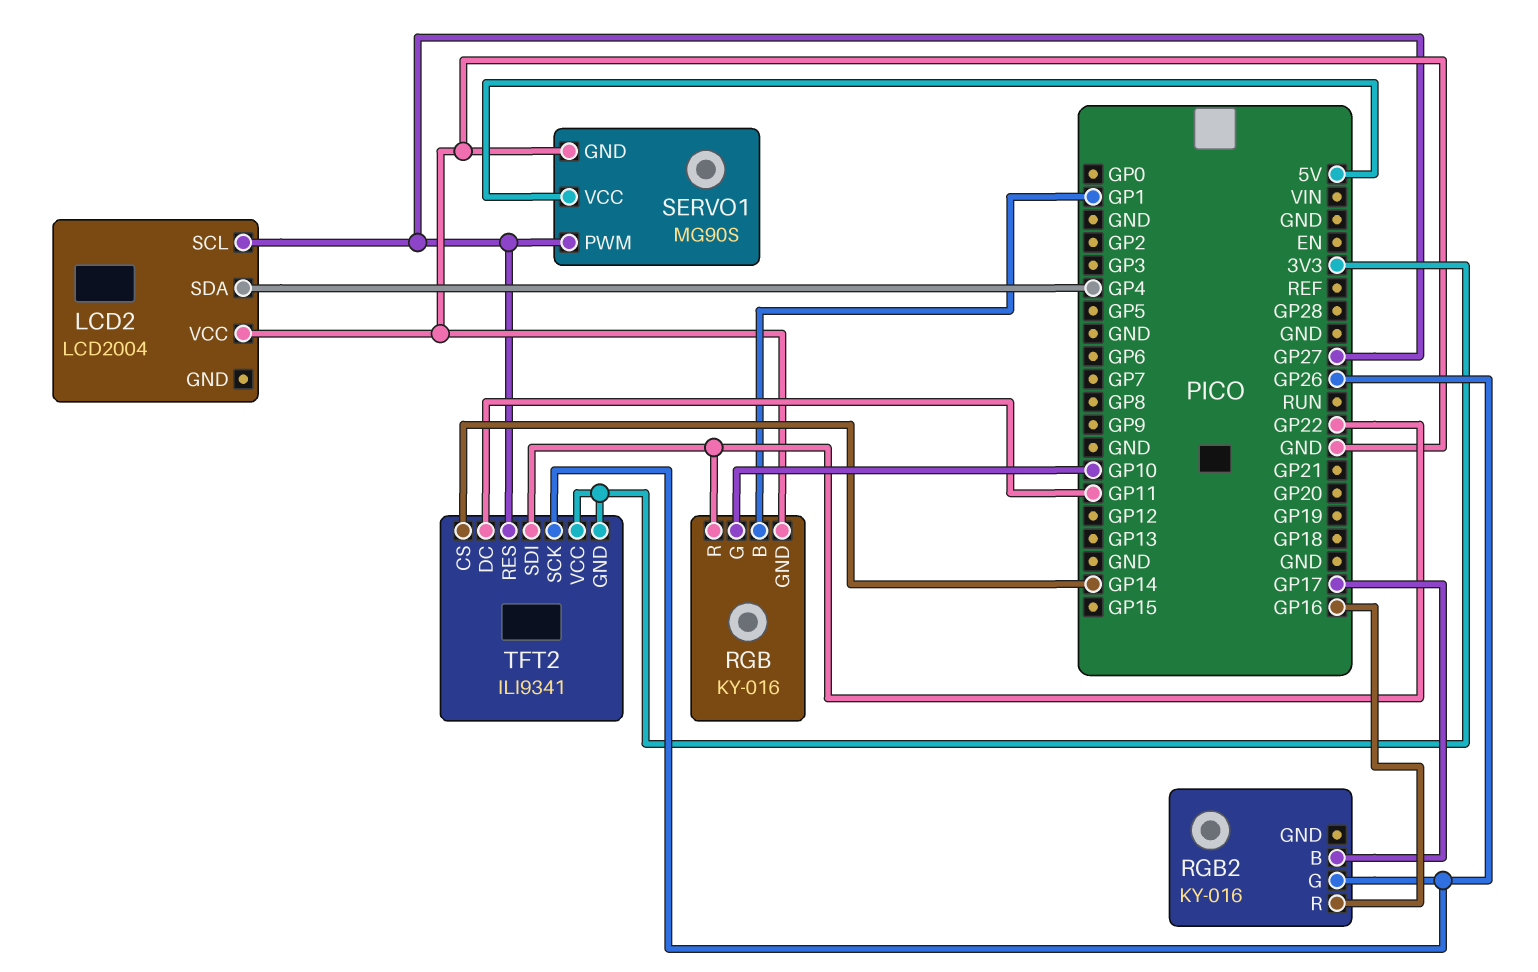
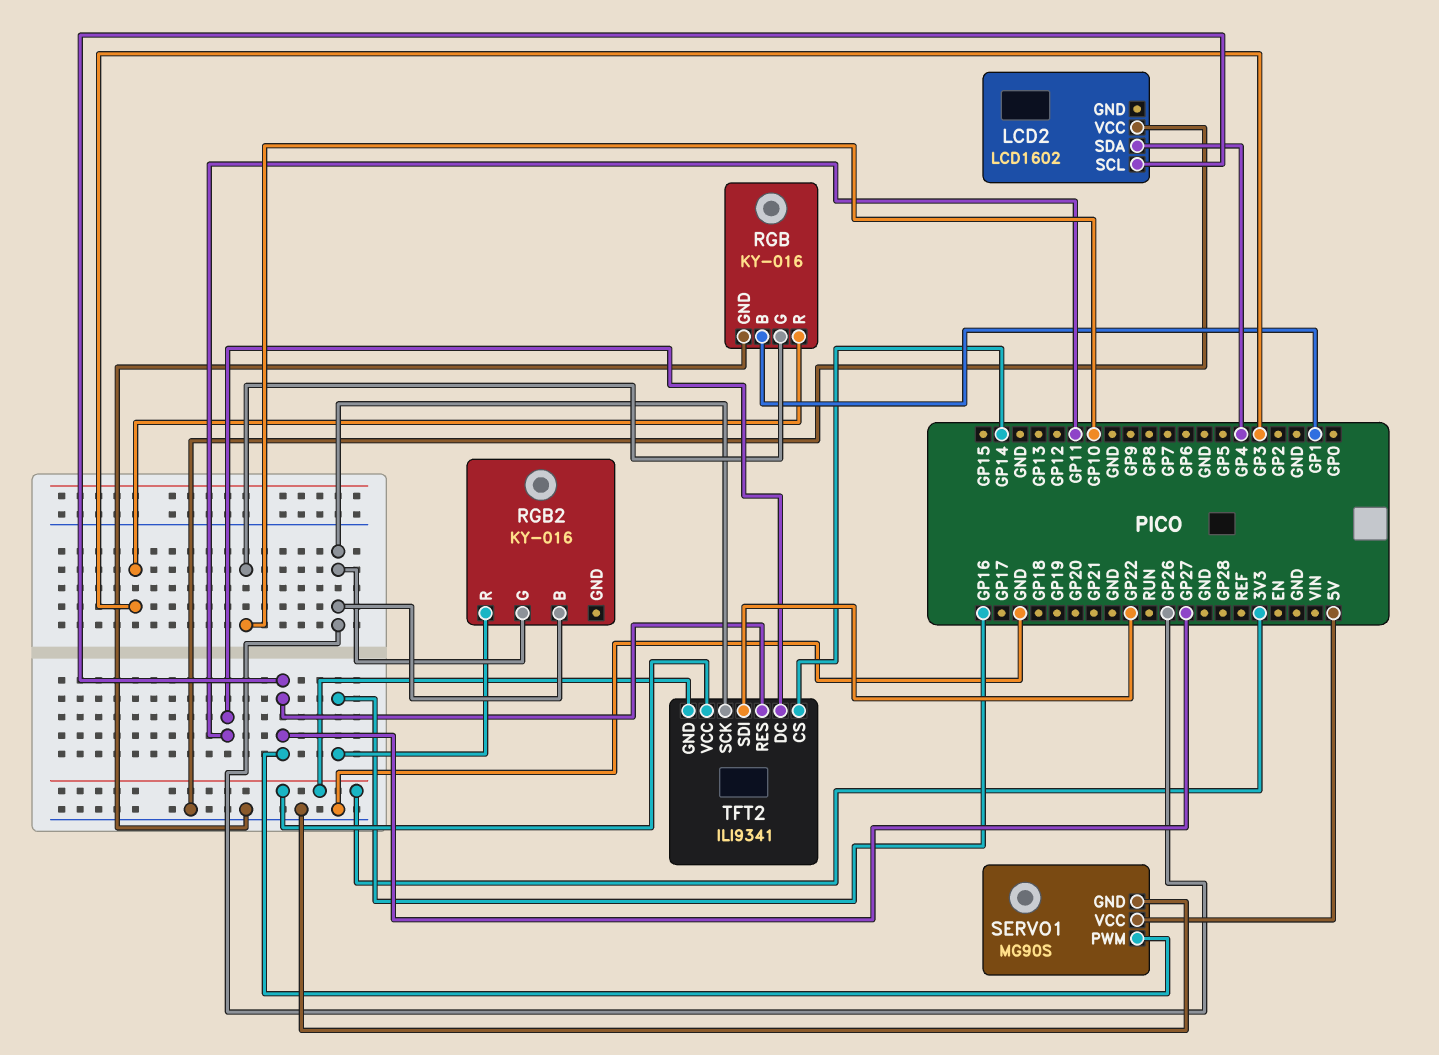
LCD2: LCD2004 -> LCD1602
RGB pin R: GP22 -> GP3
RGB2 pin B: GP17 -> GP26

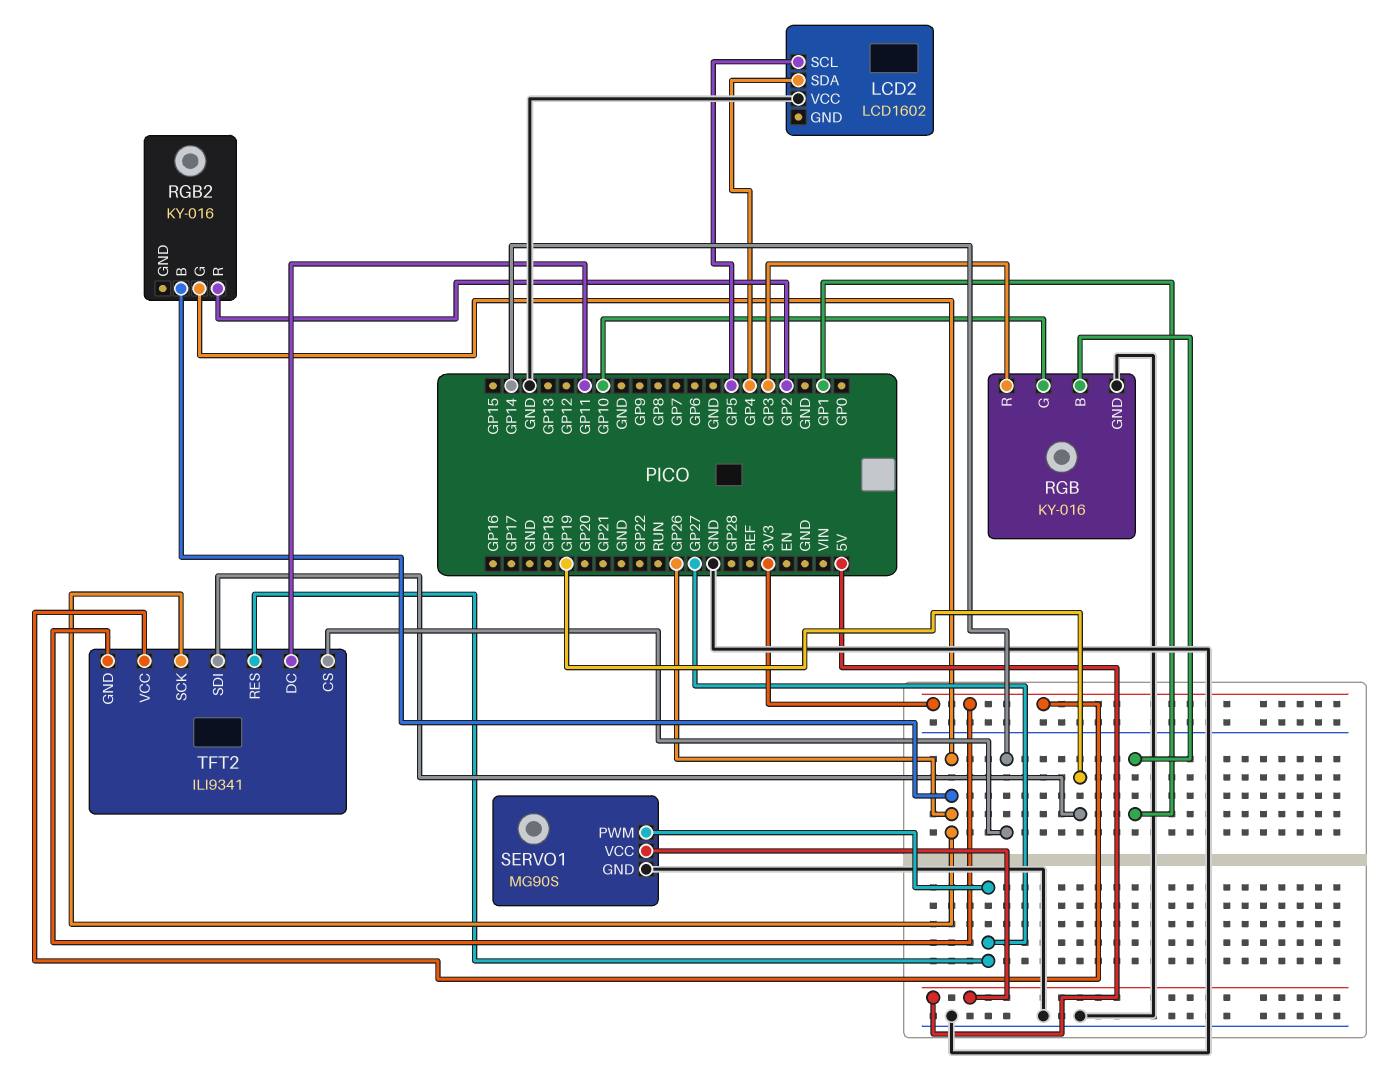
LCD2 pin SCL: GP27 -> GP5
RGB2 pin R: GP16 -> GP2
TFT2 pin SDI: GP22 -> GP19

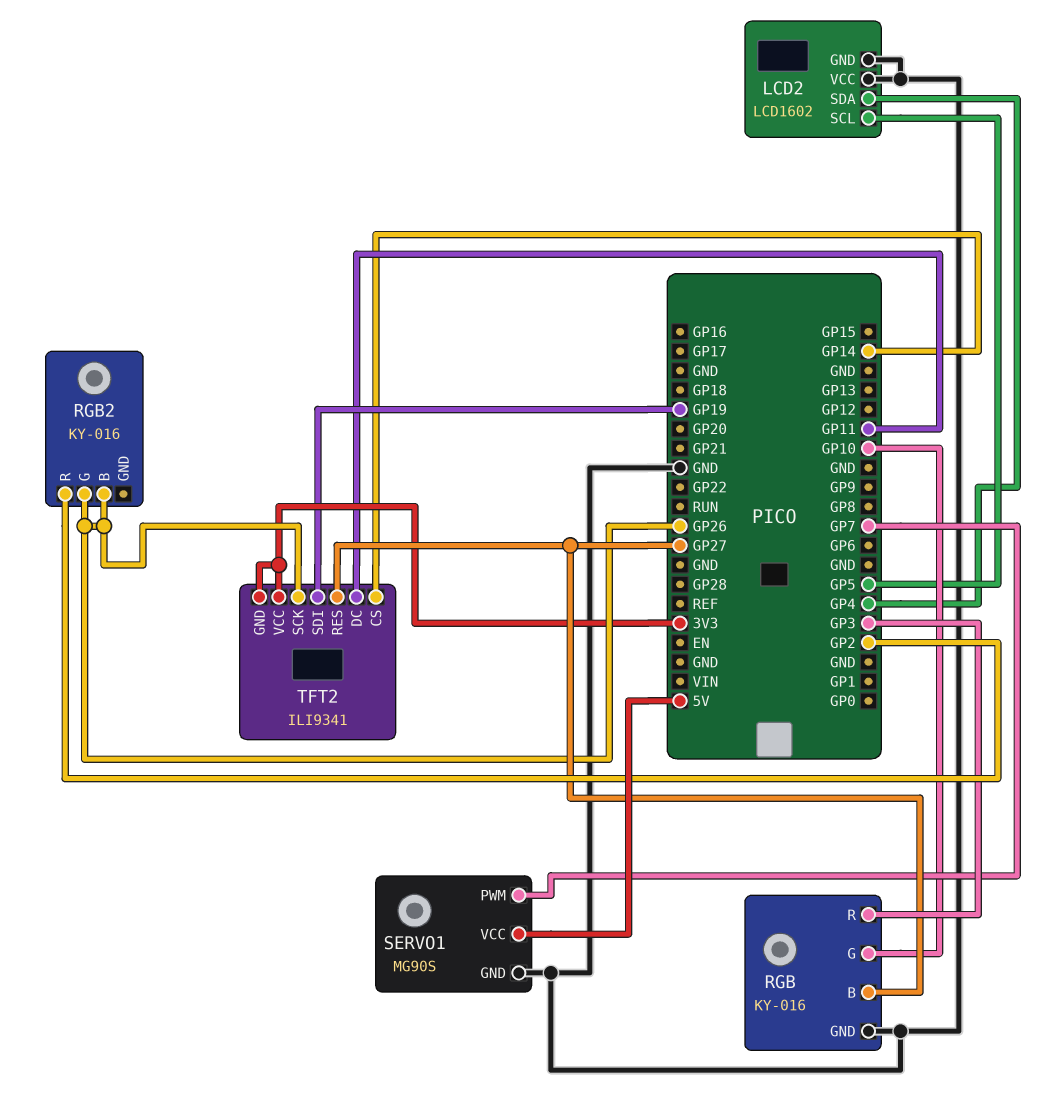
LCD2 pin GND: none -> GND
RGB pin B: GP1 -> GP27
SERVO1 pin PWM: GP27 -> GP7

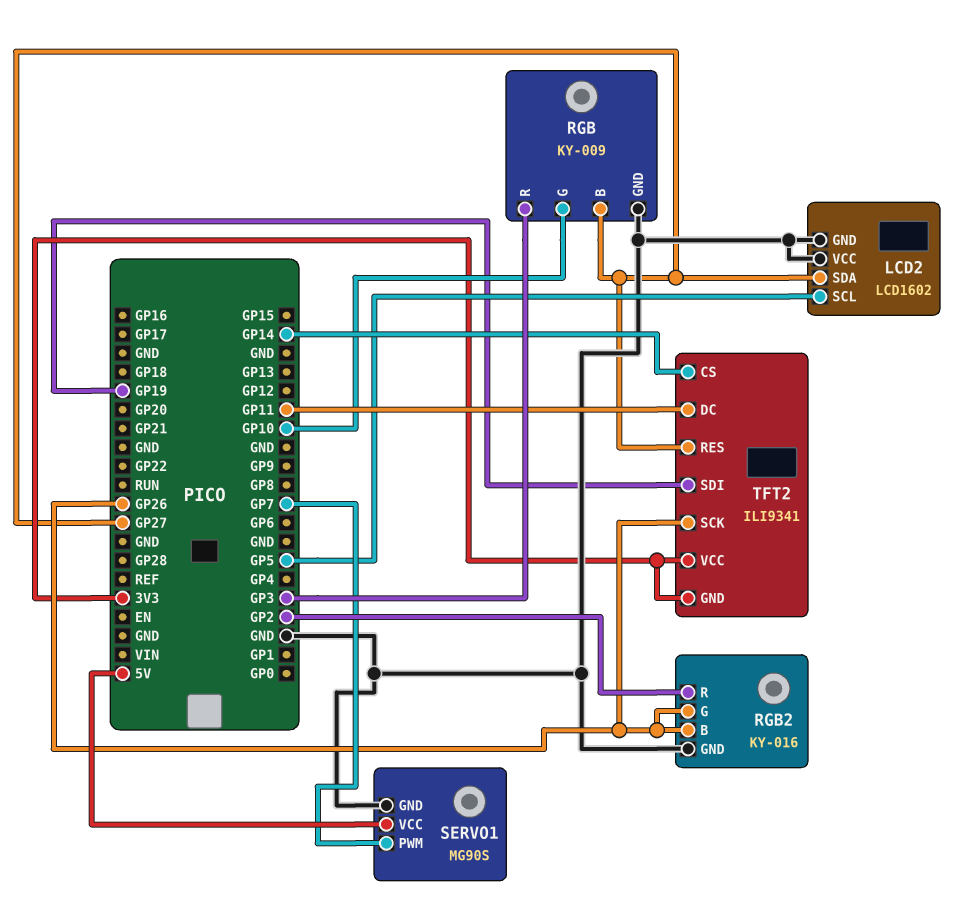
LCD2 pin SDA: GP4 -> GP27
RGB: KY-016 -> KY-009
RGB2 pin GND: none -> GND

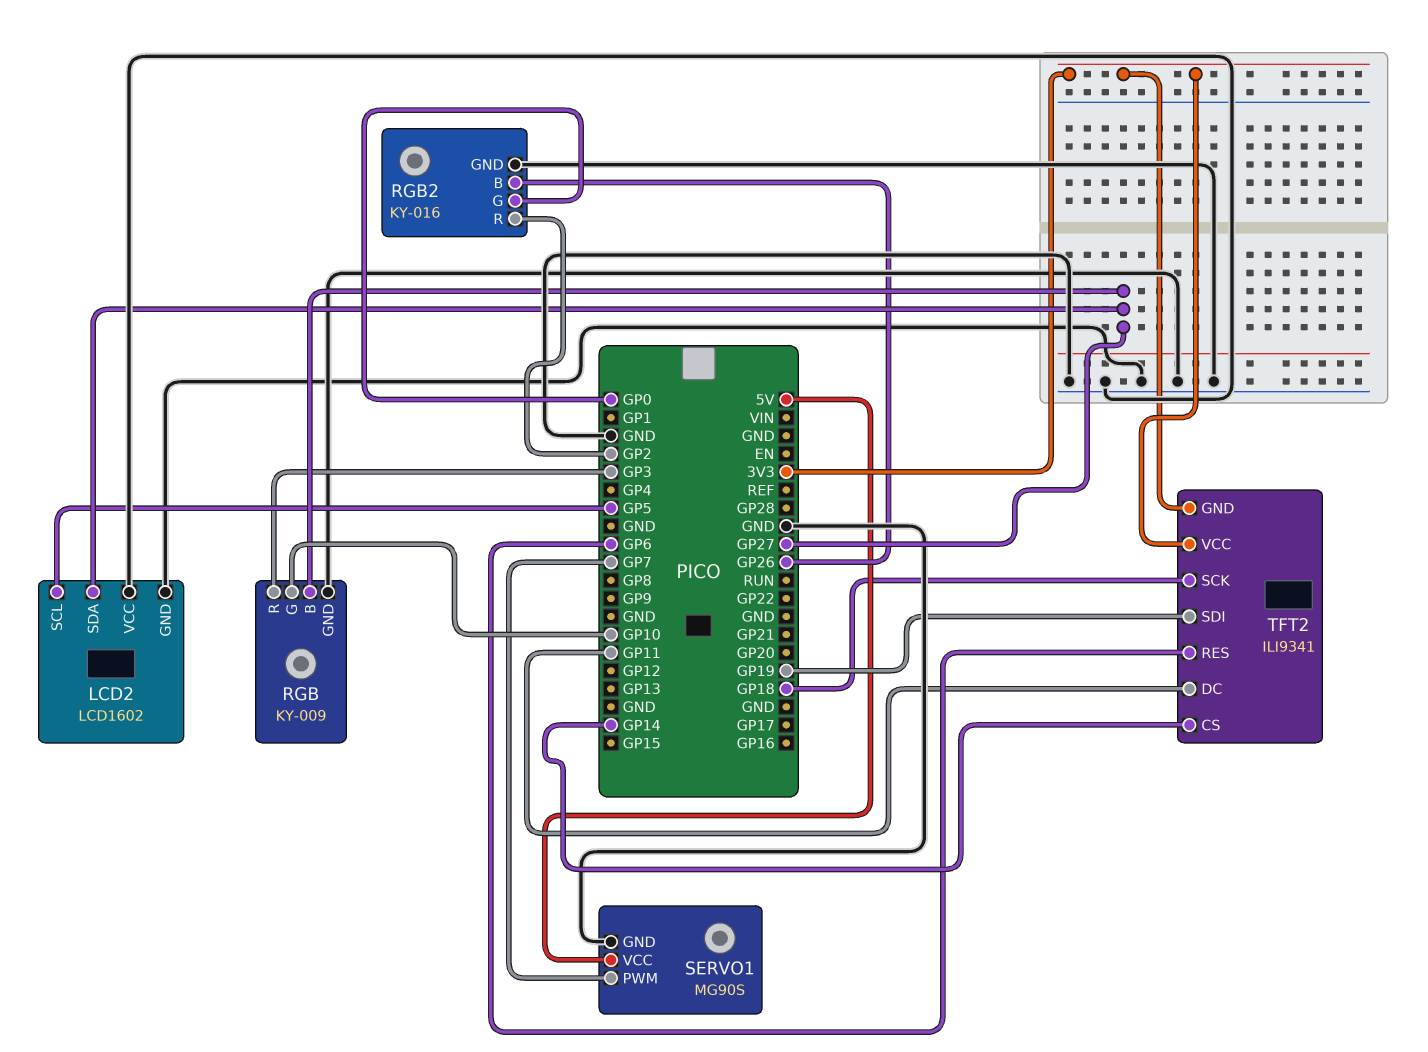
RGB2 pin G: GP26 -> GP0
TFT2 pin RES: GP27 -> GP6
TFT2 pin SCK: GP26 -> GP18

